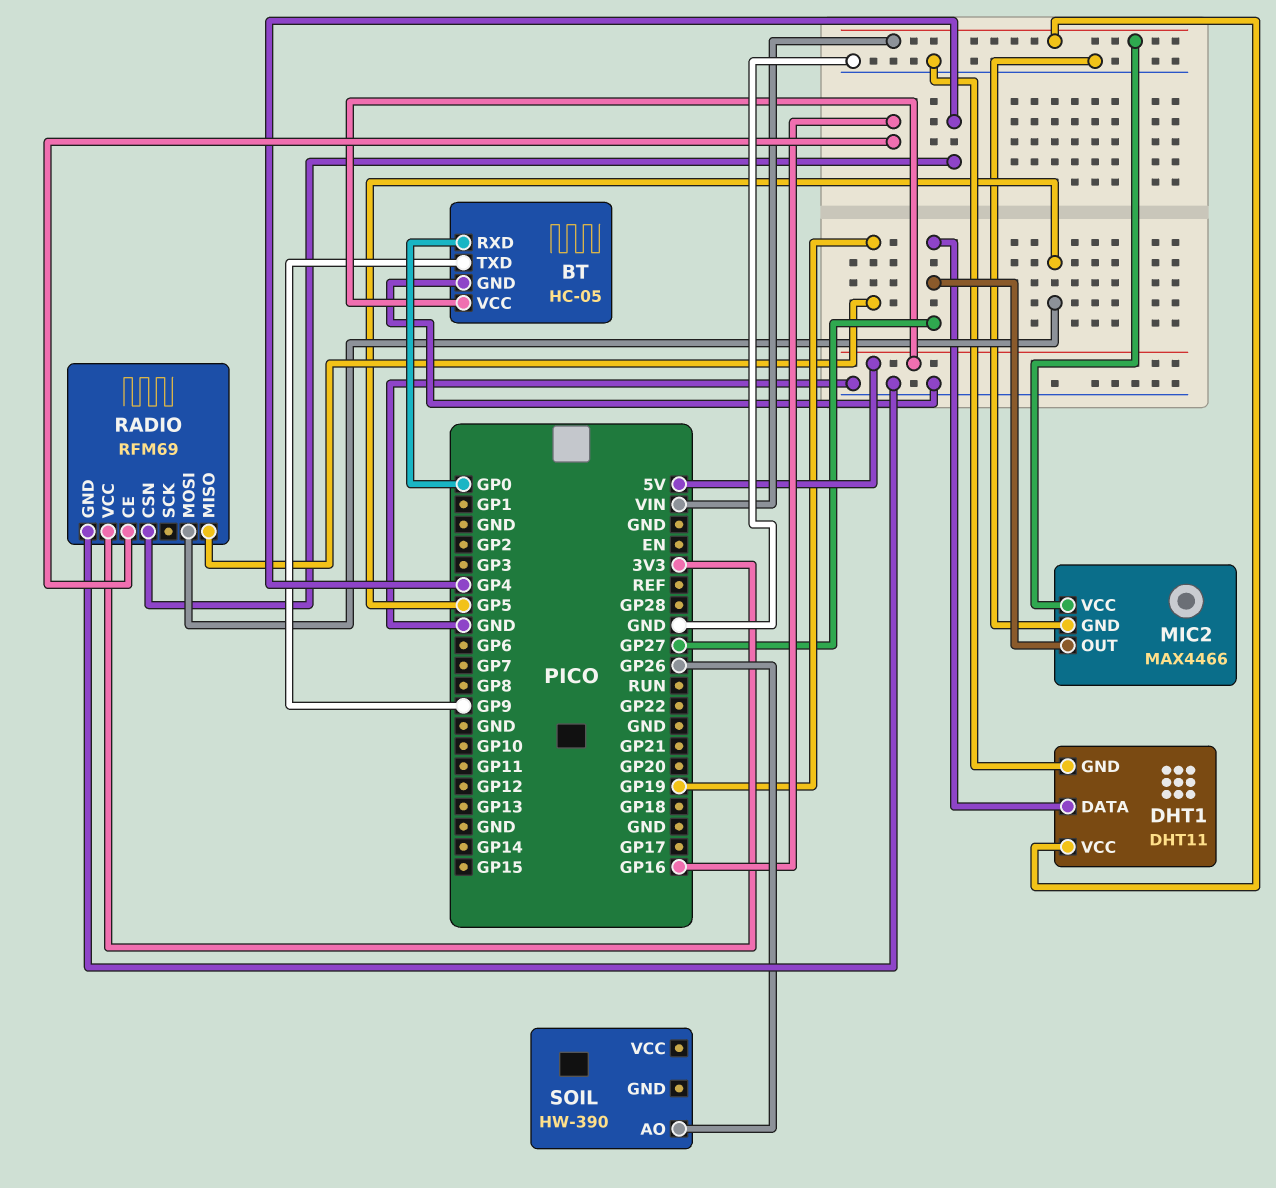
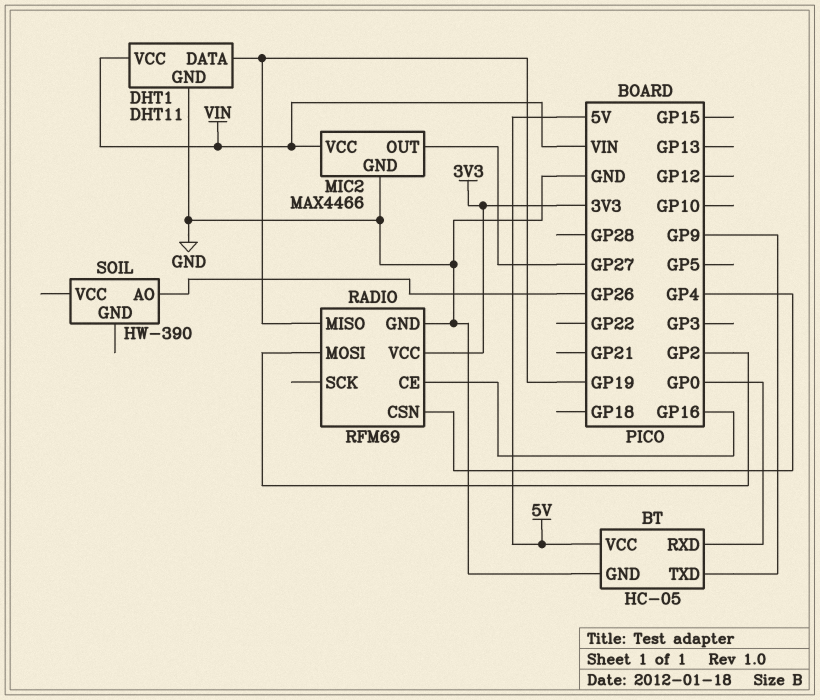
DHT1 pin DATA: GP27 -> GP19
RADIO pin MOSI: GP5 -> GP2

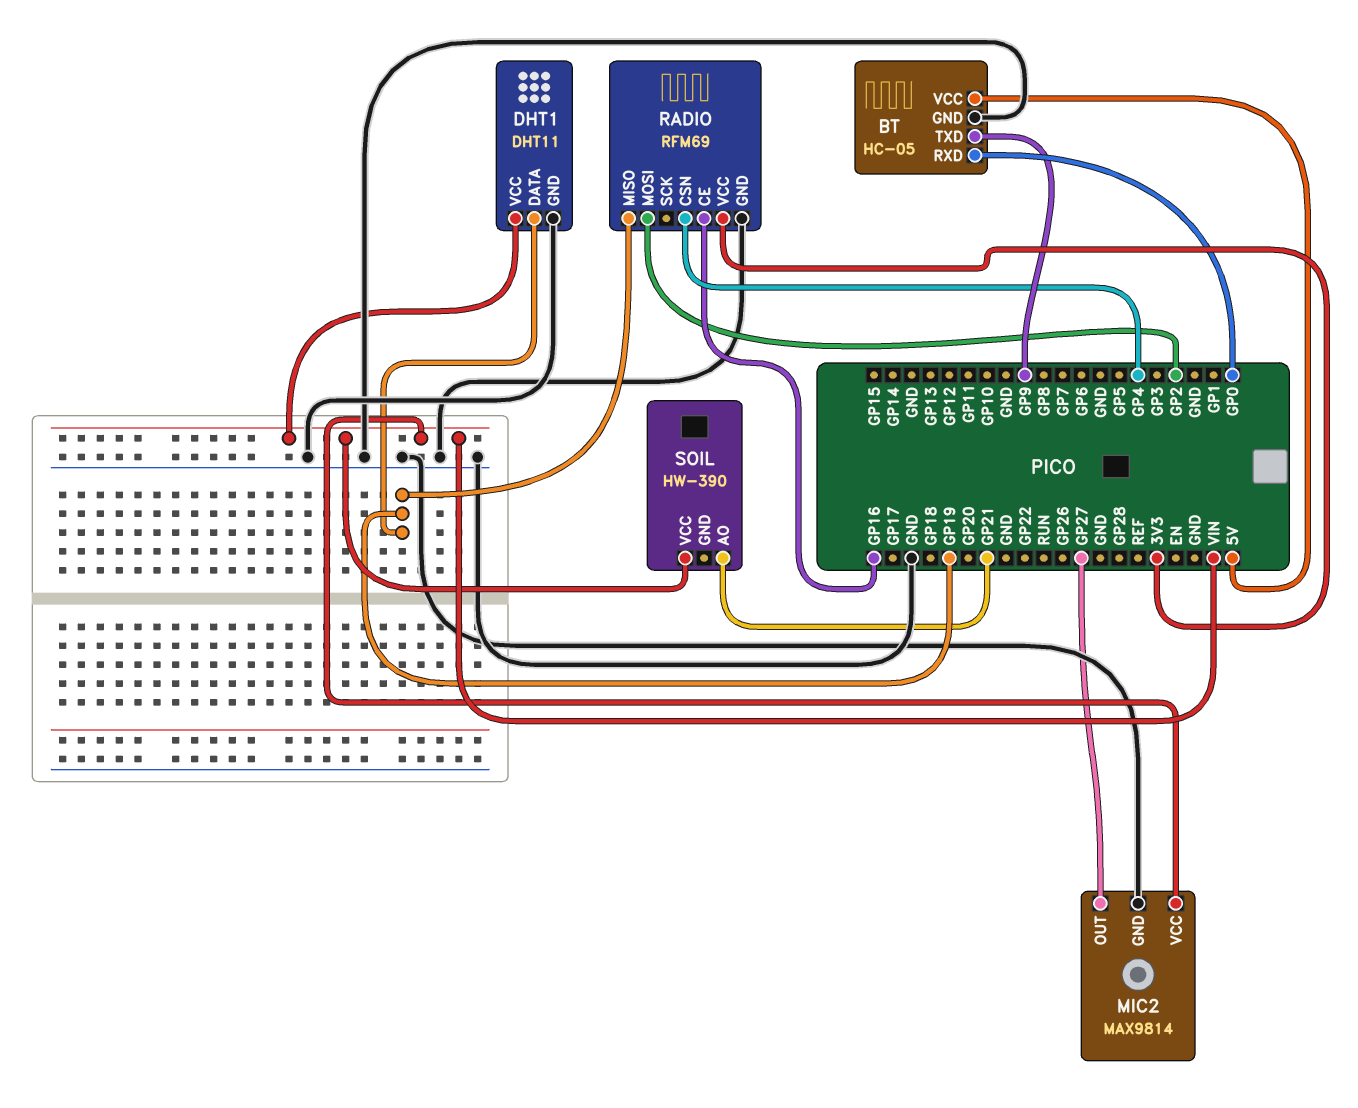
MIC2: MAX4466 -> MAX9814
SOIL pin AO: GP26 -> GP21
SOIL pin VCC: none -> VIN

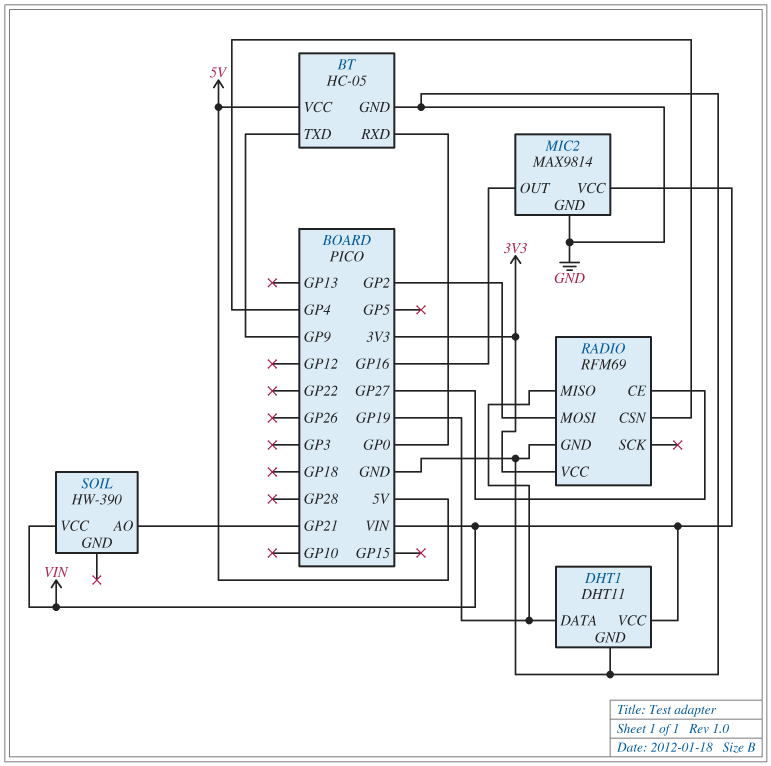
MIC2 pin OUT: GP27 -> GP16
RADIO pin CE: GP16 -> GP27

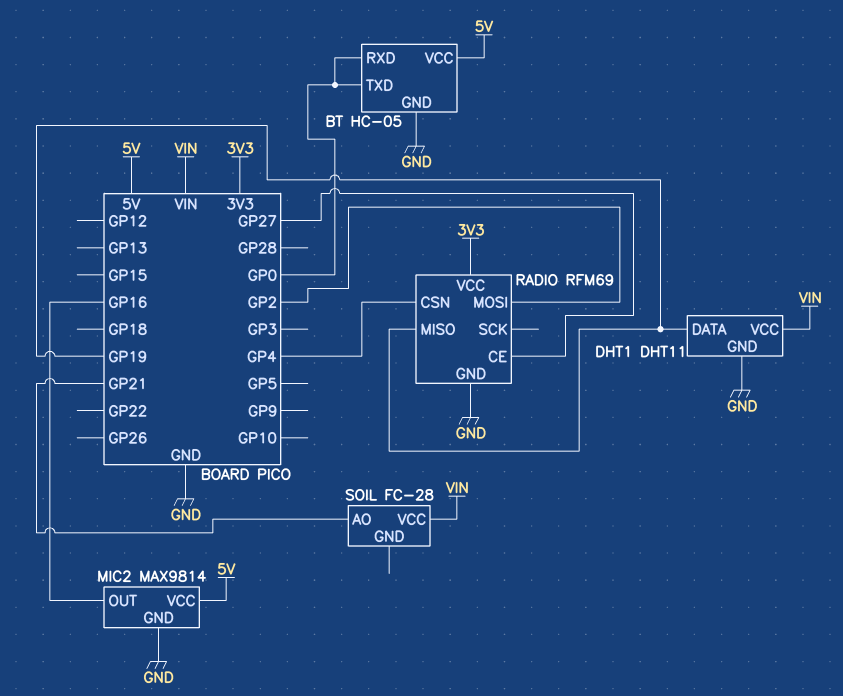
BT pin TXD: GP9 -> GP0
MIC2 pin VCC: VIN -> 5V
SOIL: HW-390 -> FC-28

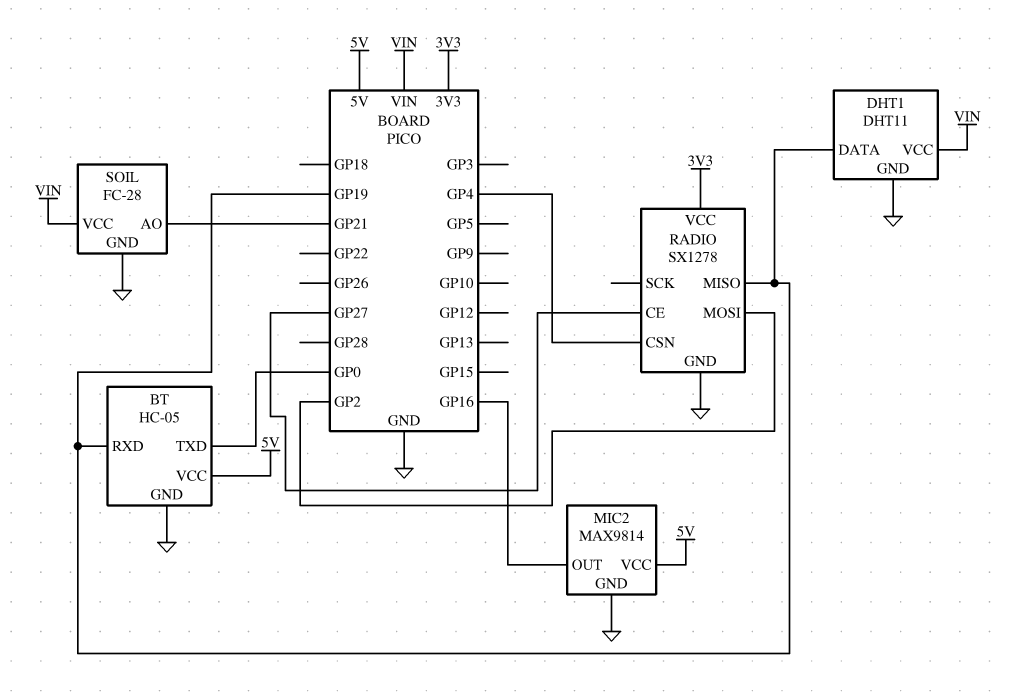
BT pin RXD: GP0 -> GP19
RADIO: RFM69 -> SX1278
SOIL pin GND: none -> GND

